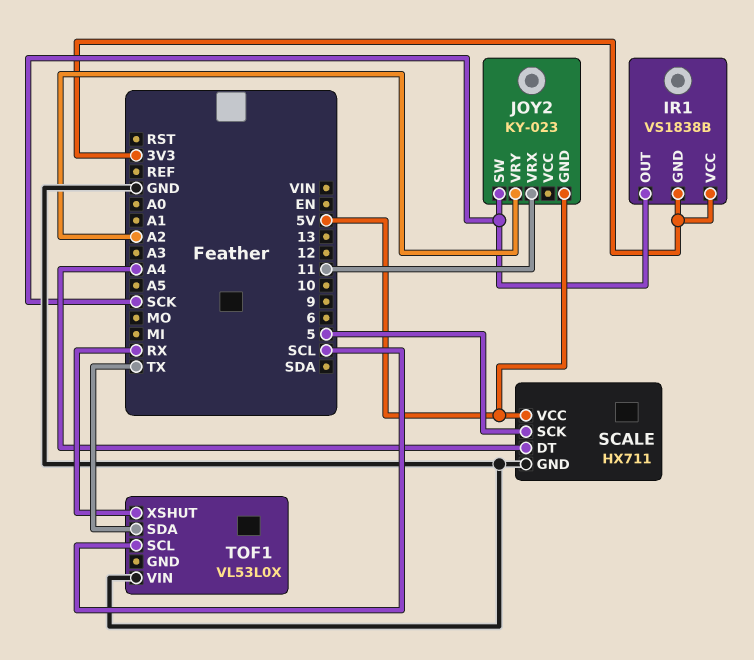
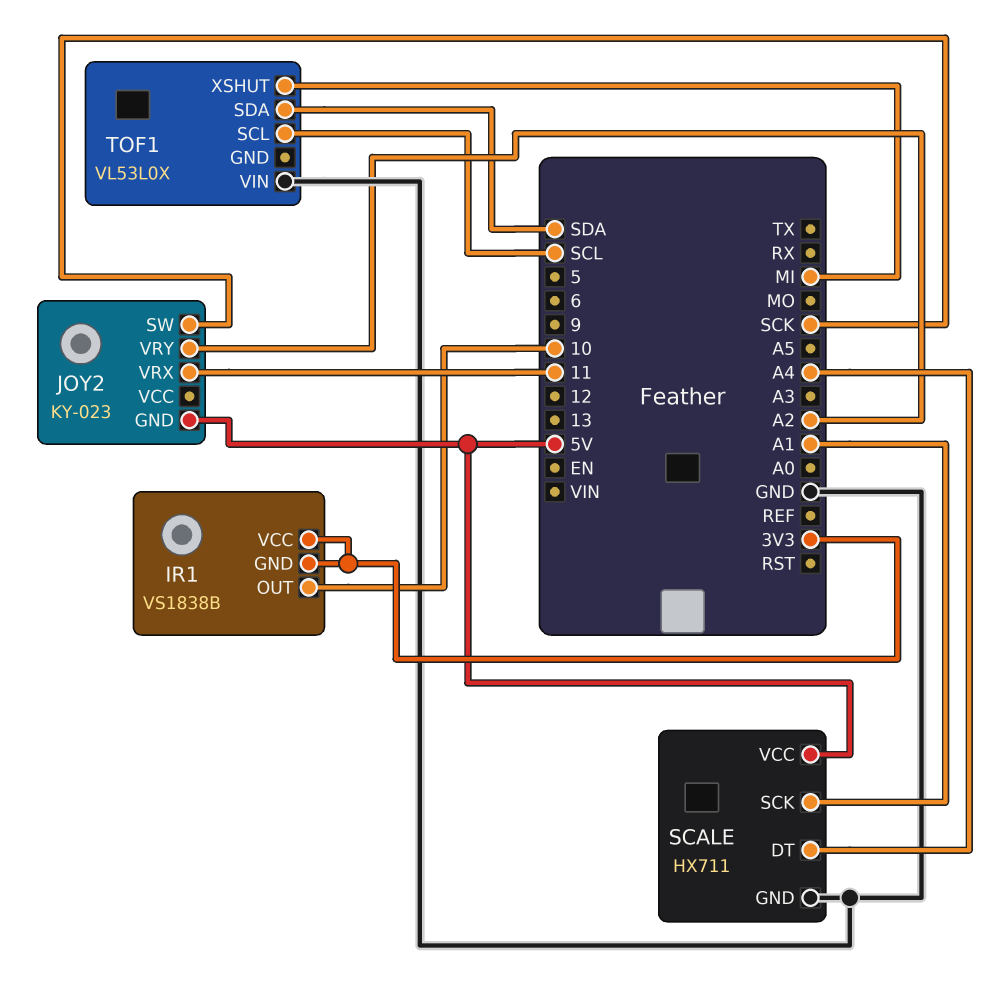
IR1 pin OUT: SCK -> 10
SCALE pin SCK: 5 -> A1
TOF1 pin SDA: TX -> SDA
TOF1 pin XSHUT: RX -> MI

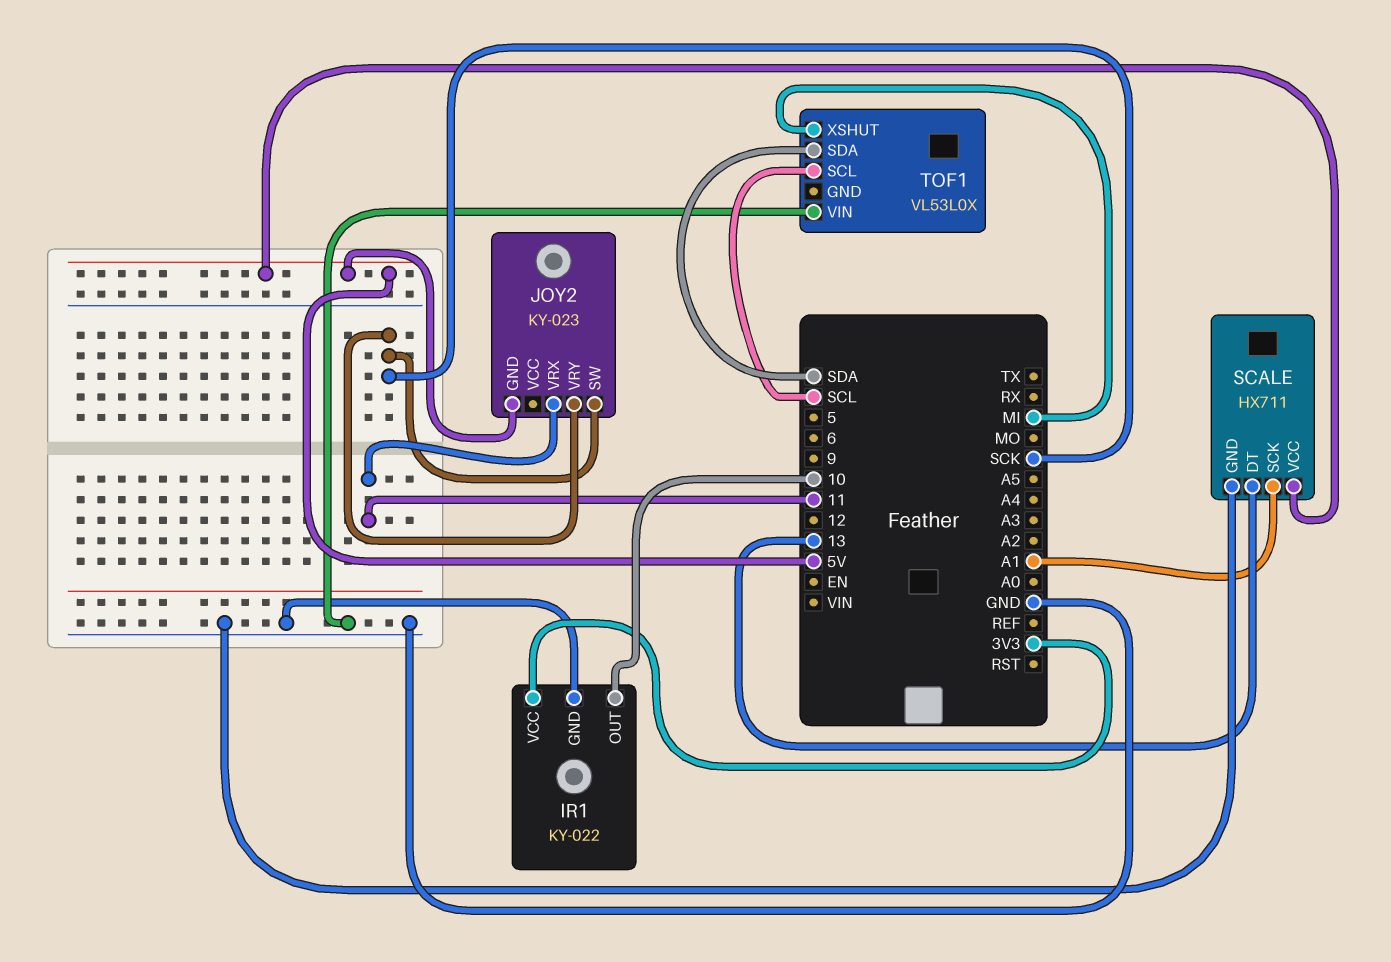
IR1: VS1838B -> KY-022
IR1 pin GND: 3V3 -> GND
JOY2 pin VRY: A2 -> SCK
SCALE pin DT: A4 -> 13

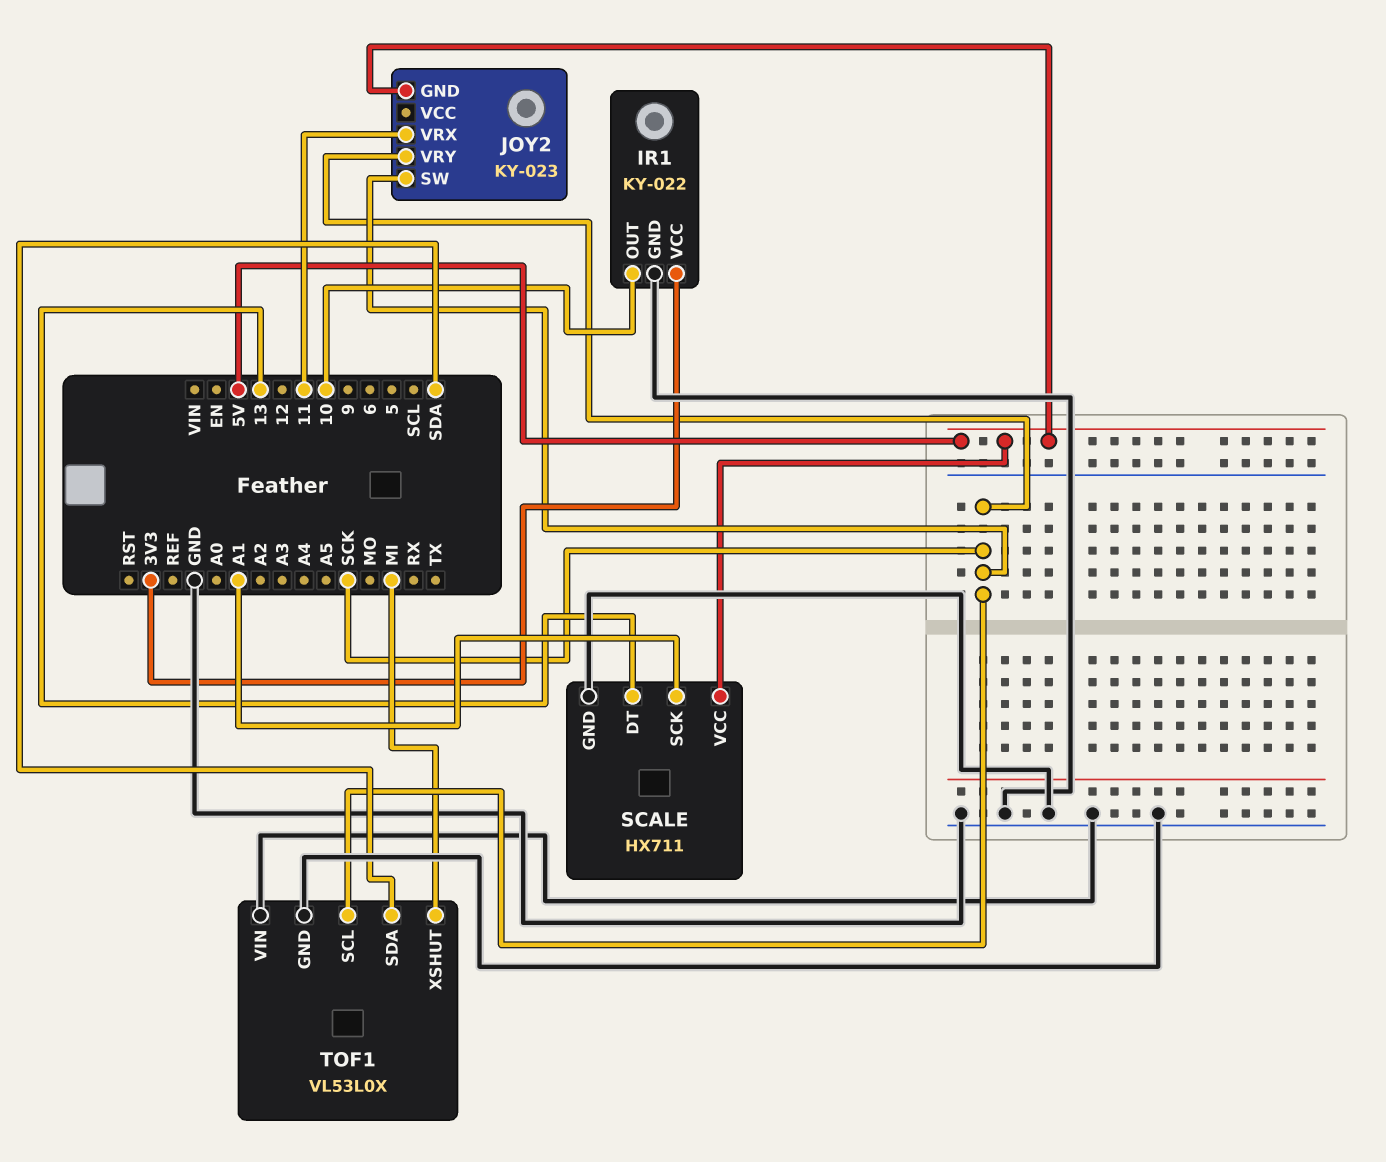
TOF1 pin GND: none -> GND
TOF1 pin SCL: SCL -> SCK

